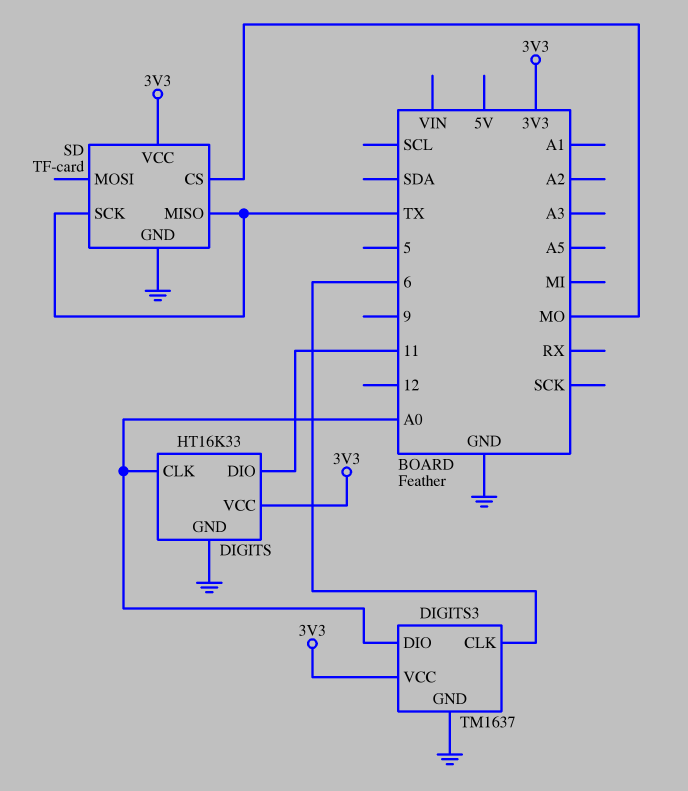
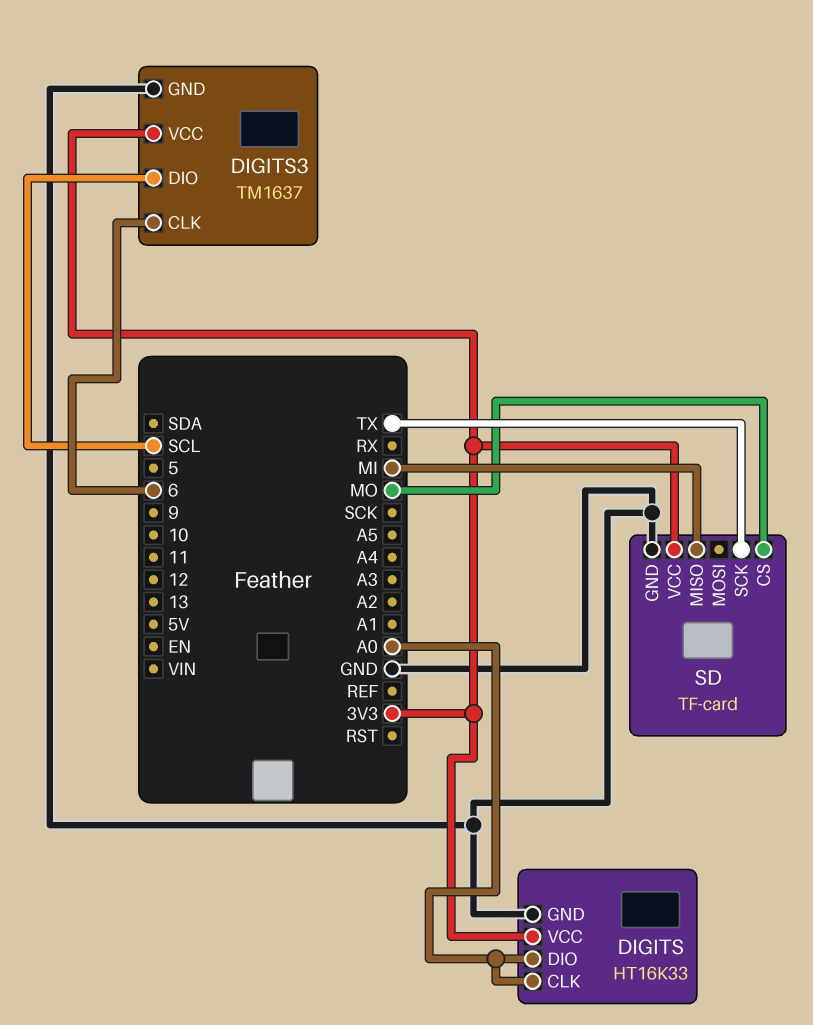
DIGITS pin DIO: 11 -> A0
DIGITS3 pin DIO: A0 -> SCL
SD pin MISO: TX -> MI

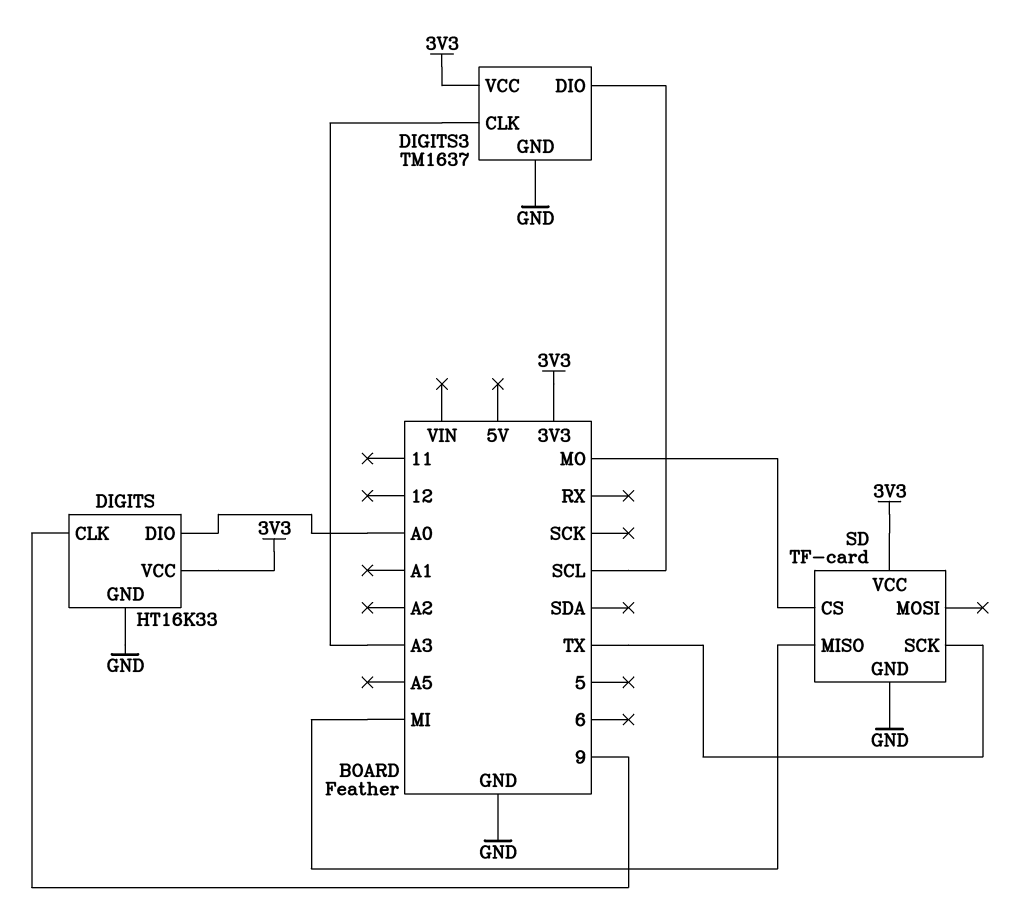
DIGITS pin CLK: A0 -> 9
DIGITS3 pin CLK: 6 -> A3

